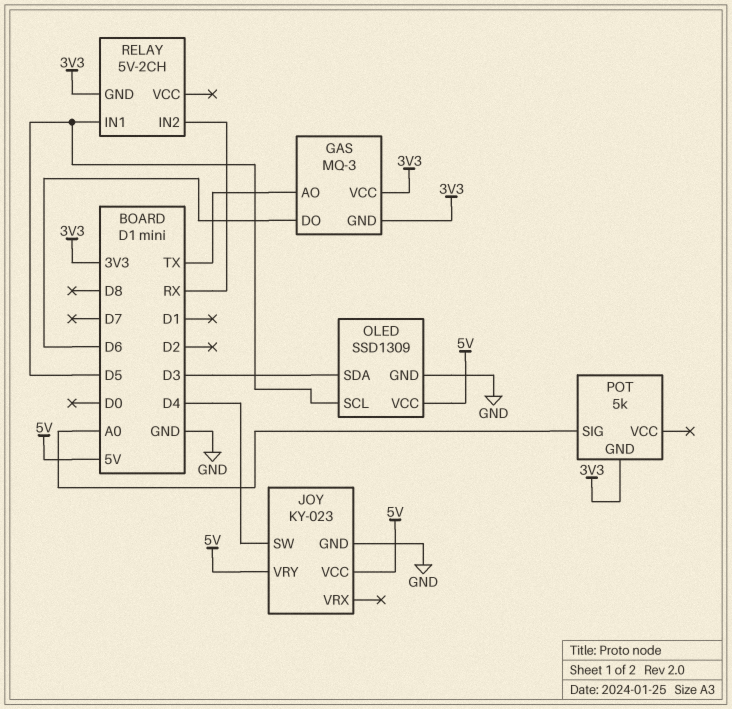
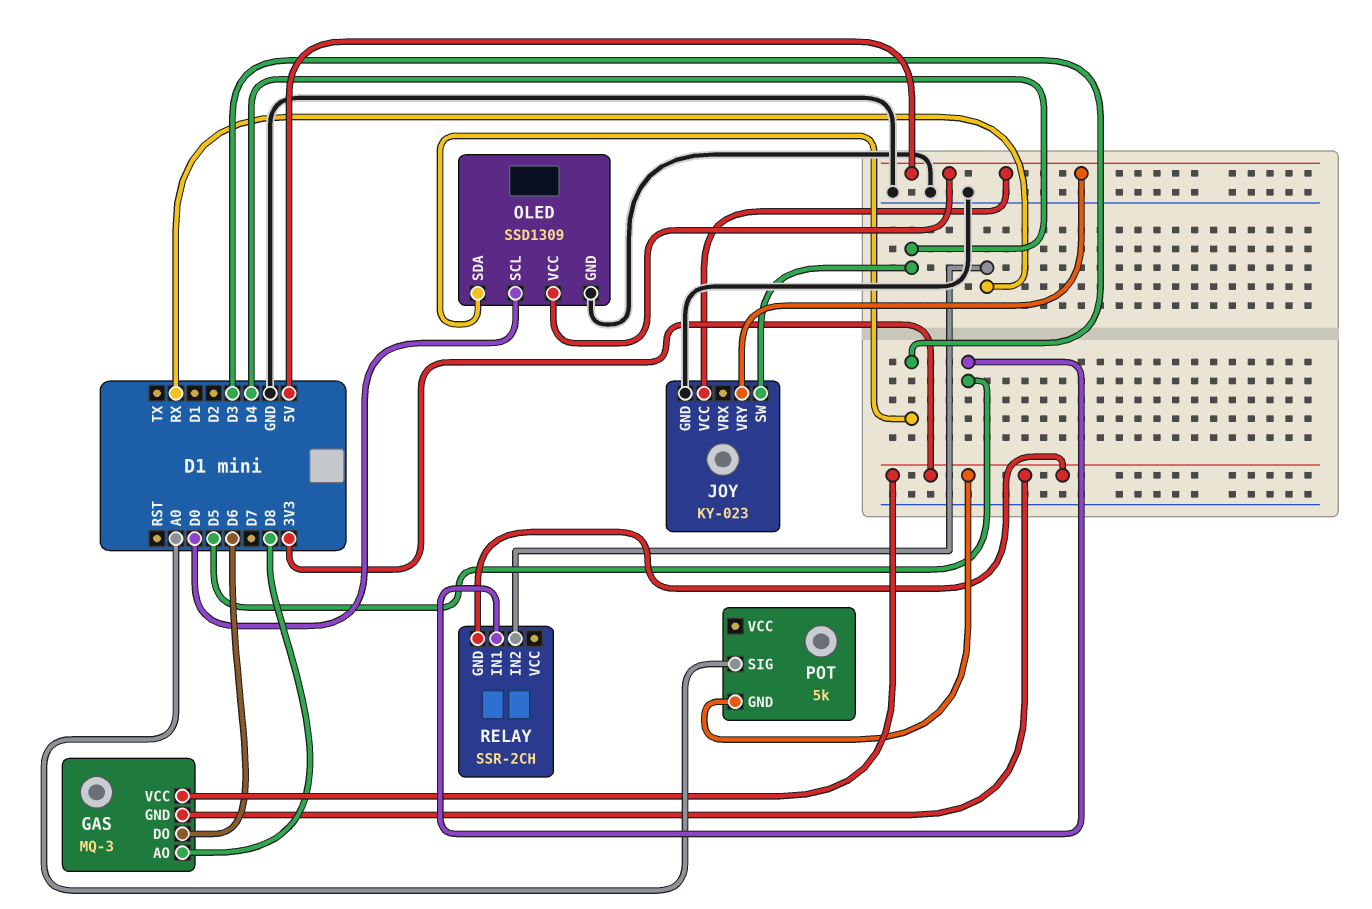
GAS pin AO: TX -> D8
OLED pin SCL: D5 -> D0
RELAY: 5V-2CH -> SSR-2CH

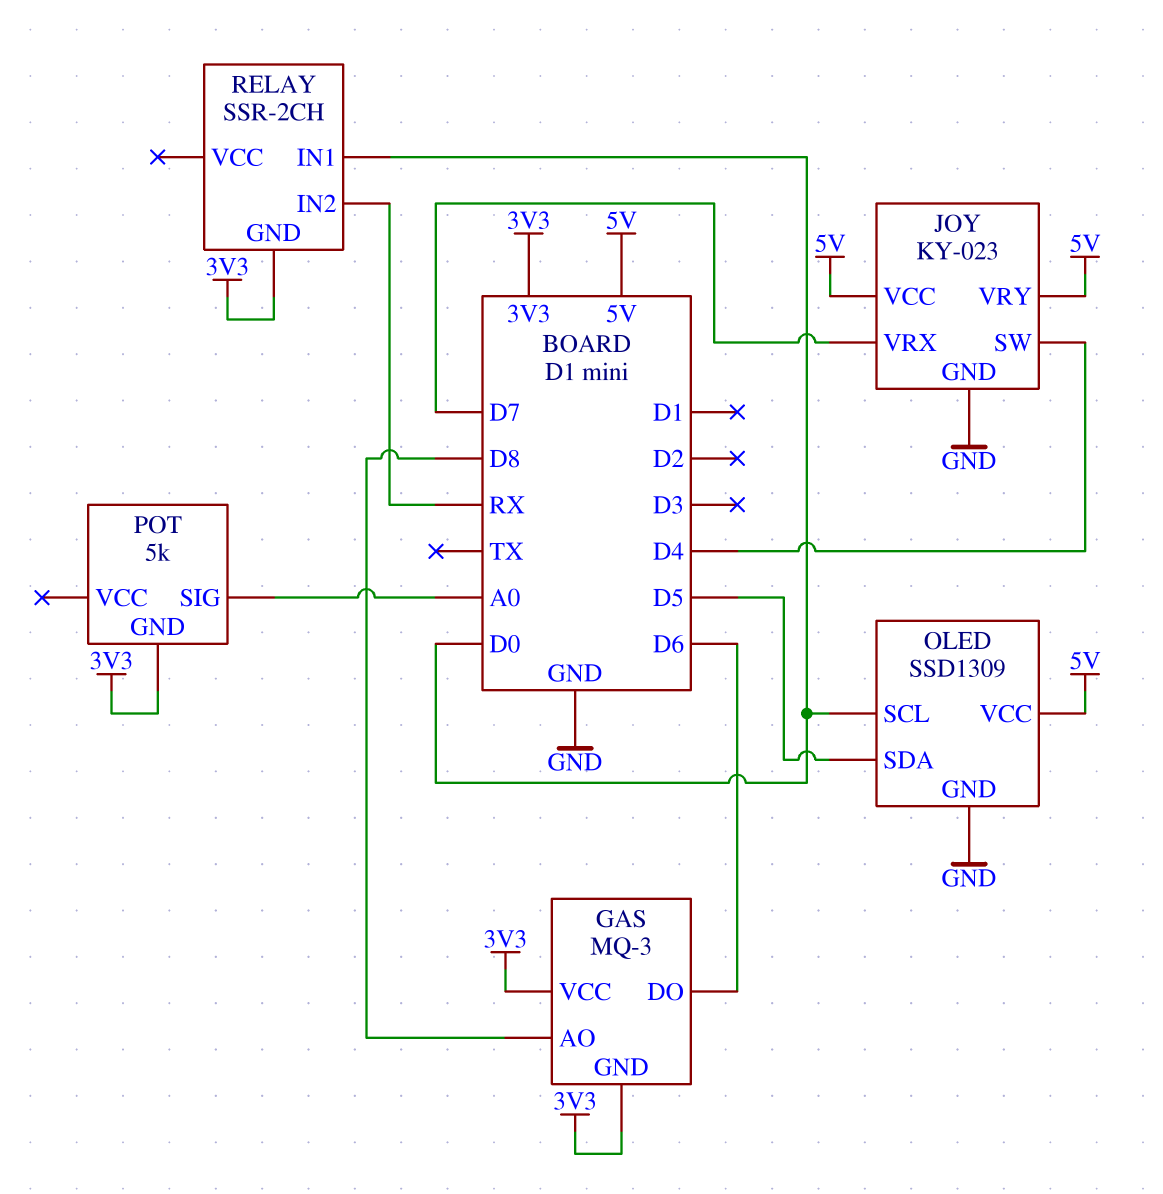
JOY pin VRX: none -> D7
OLED pin SDA: D3 -> D5
RELAY pin IN1: D5 -> D0

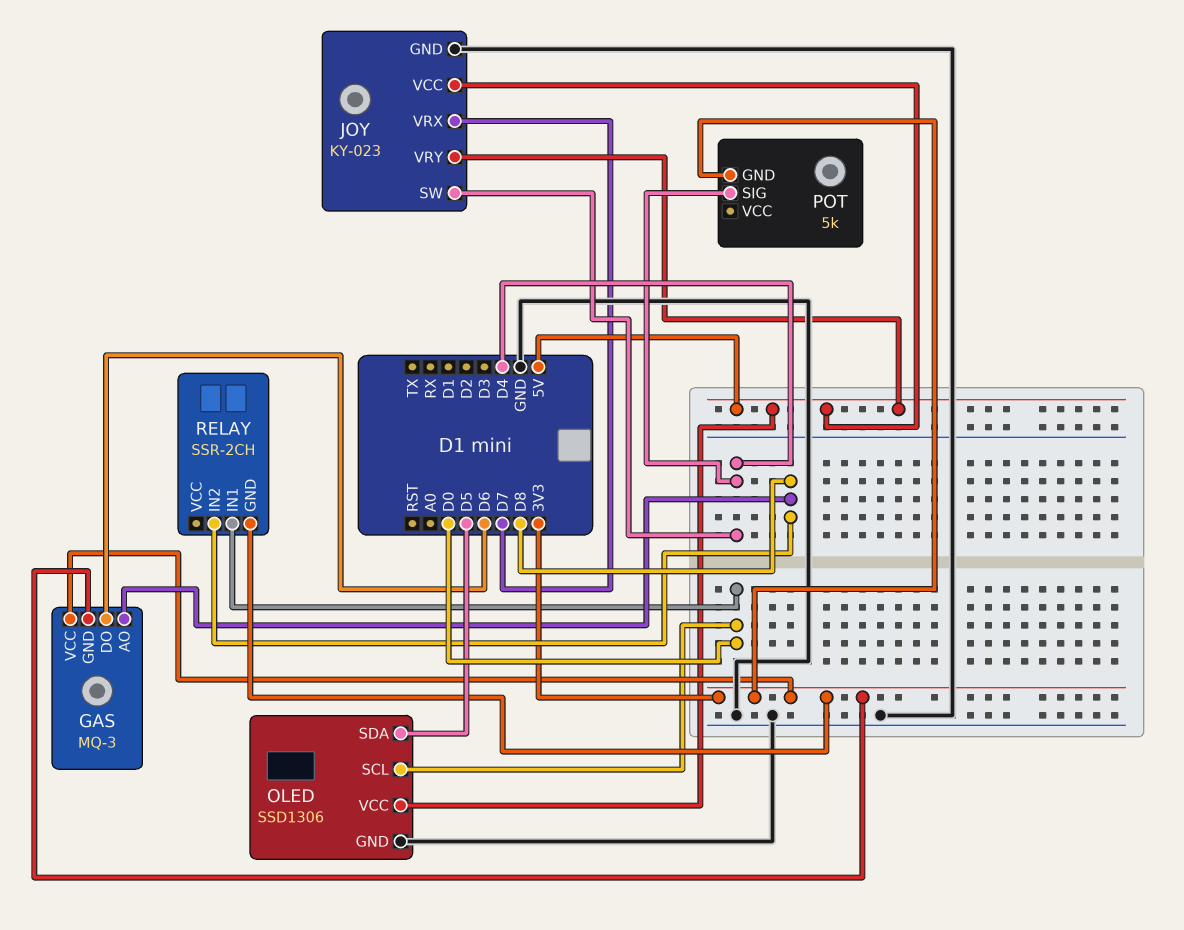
OLED: SSD1309 -> SSD1306
POT pin SIG: A0 -> D4
RELAY pin IN2: RX -> D8

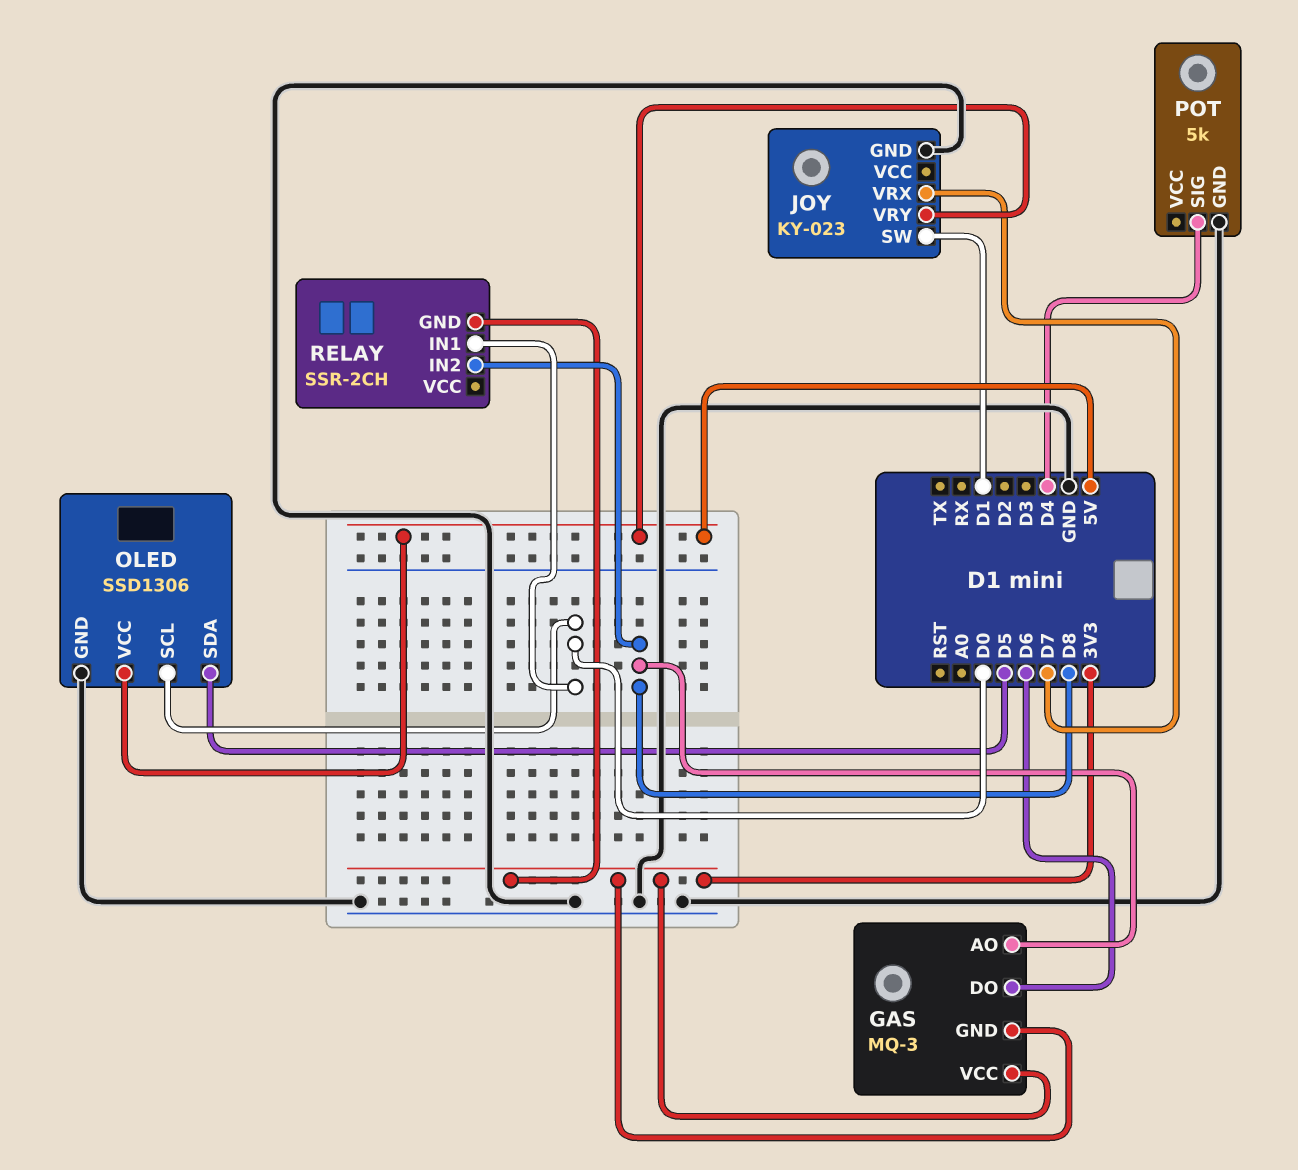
JOY pin SW: D4 -> D1
JOY pin VCC: 5V -> none
POT pin GND: 3V3 -> GND

